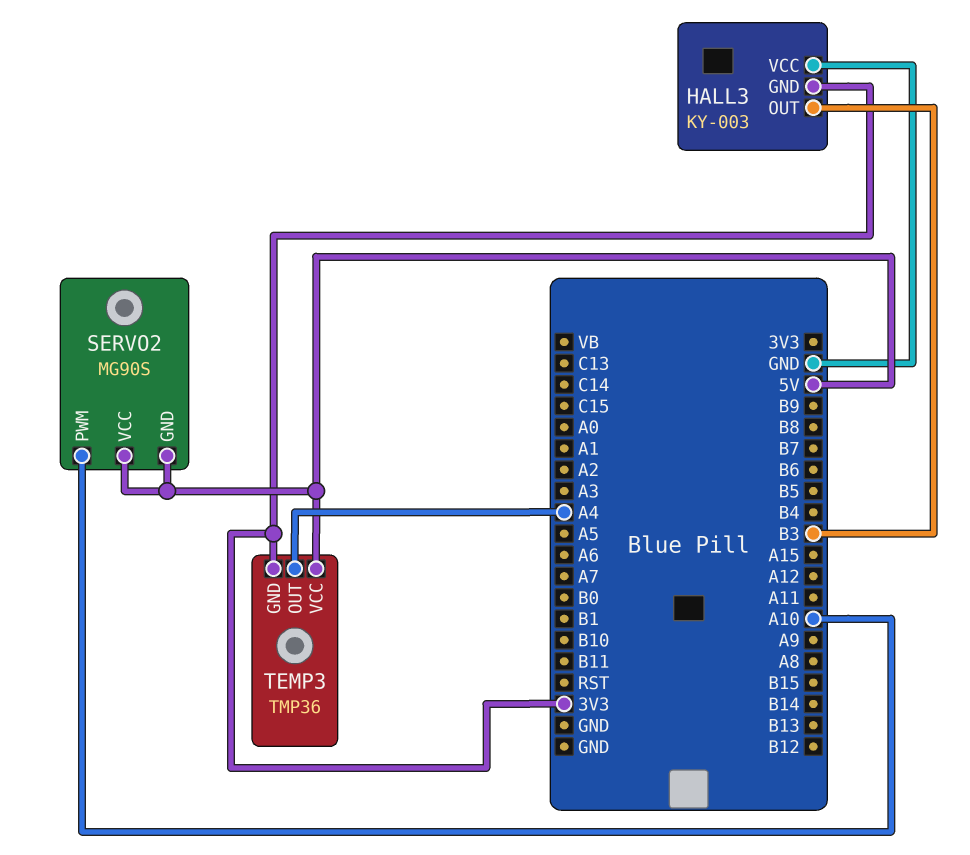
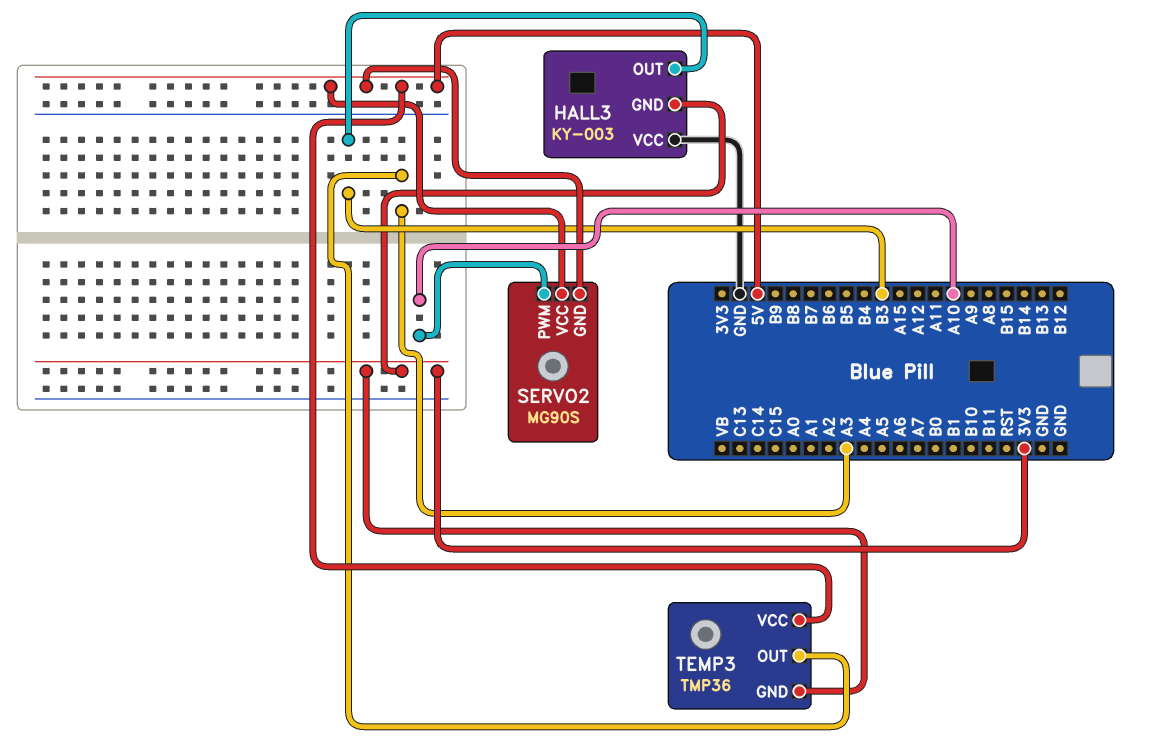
TEMP3 pin OUT: A4 -> A3

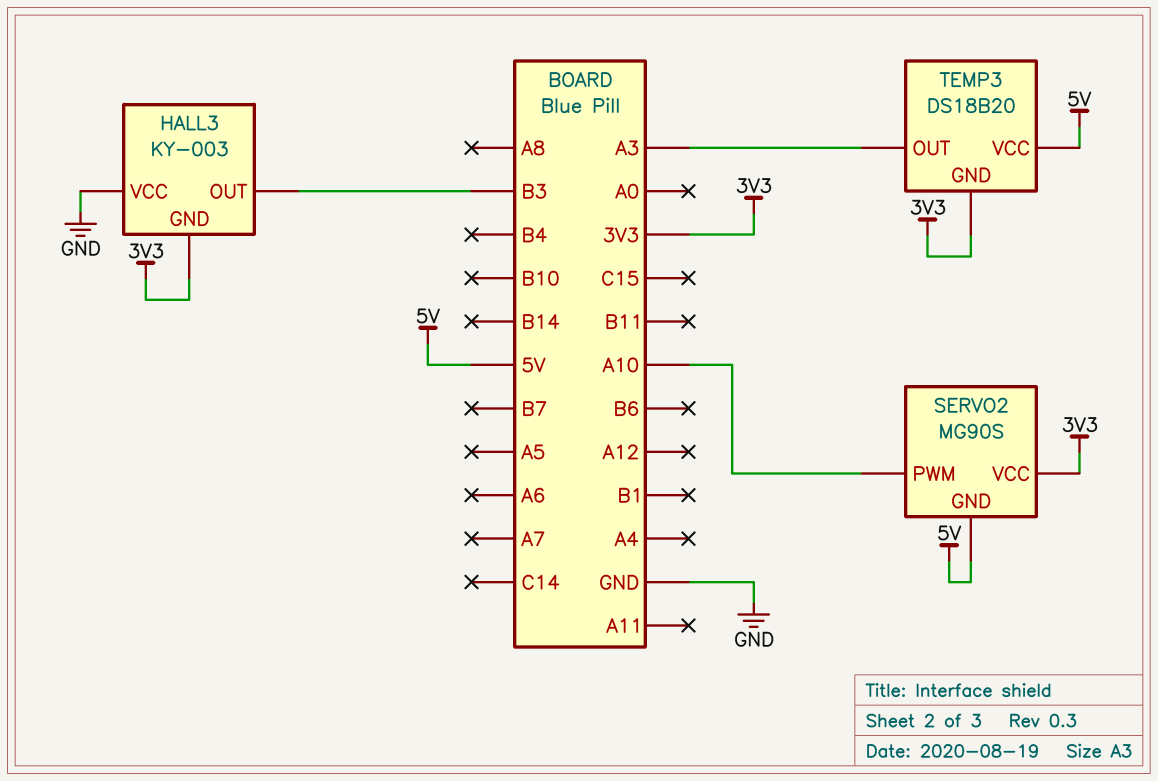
SERVO2 pin VCC: 5V -> 3V3
TEMP3: TMP36 -> DS18B20

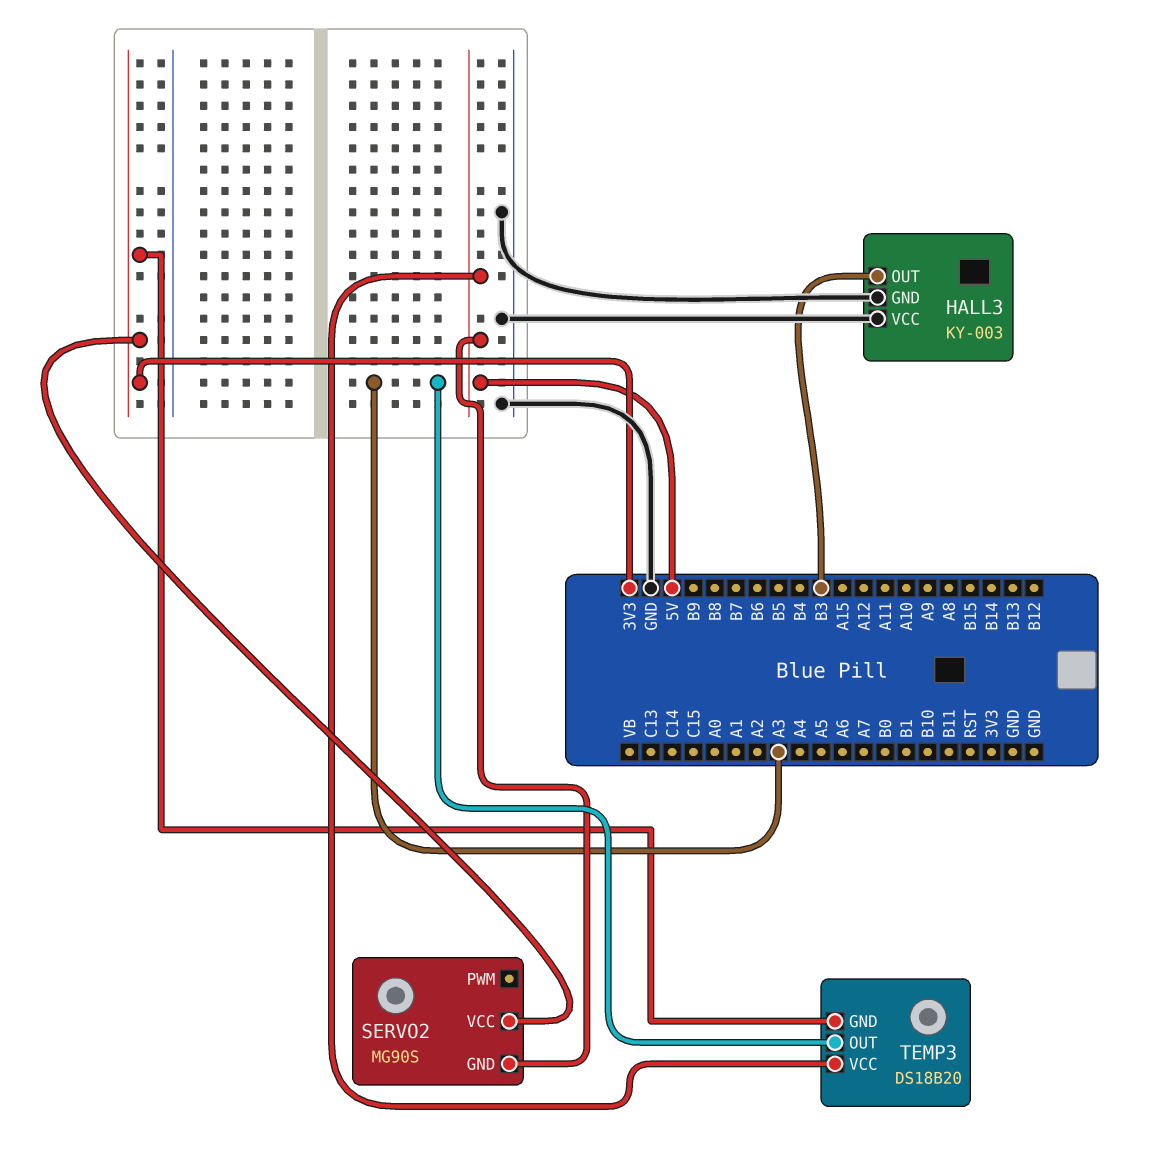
HALL3 pin GND: 3V3 -> GND
SERVO2 pin PWM: A10 -> none

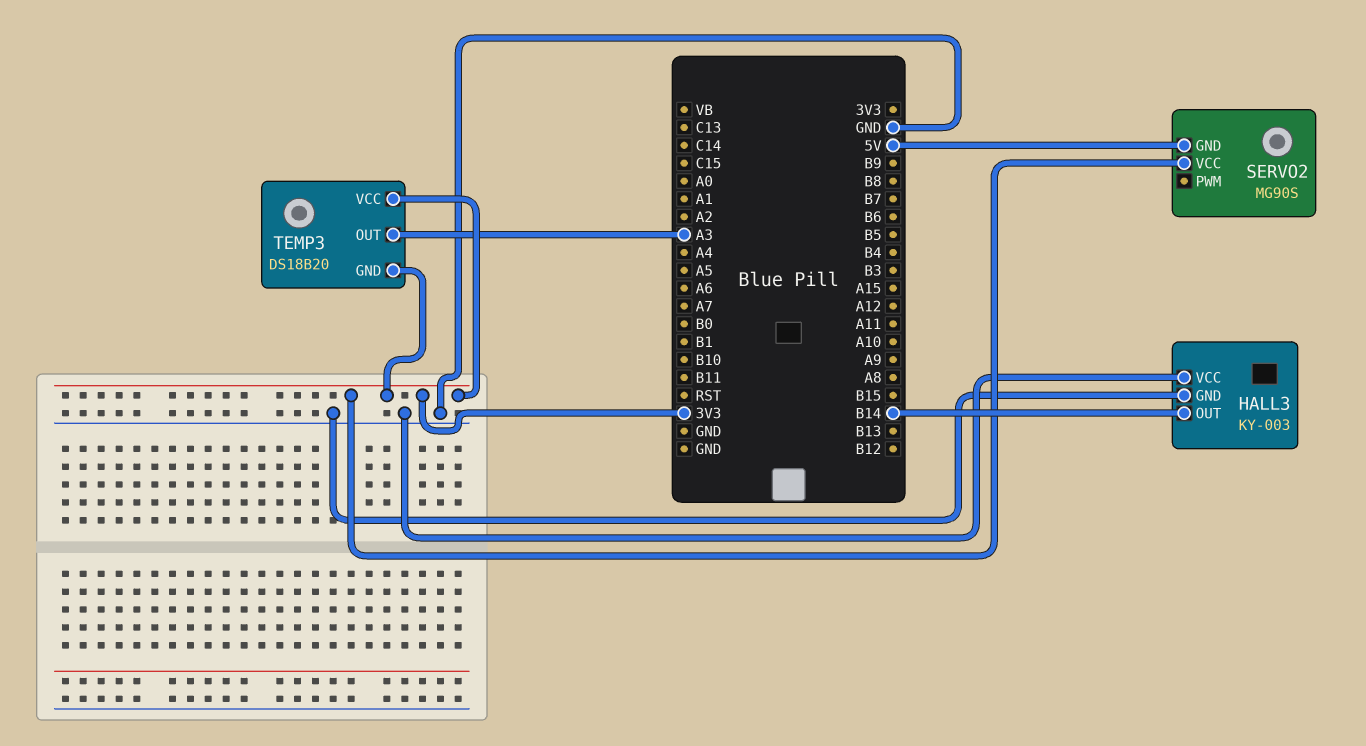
HALL3 pin OUT: B3 -> B14
TEMP3 pin VCC: 5V -> 3V3

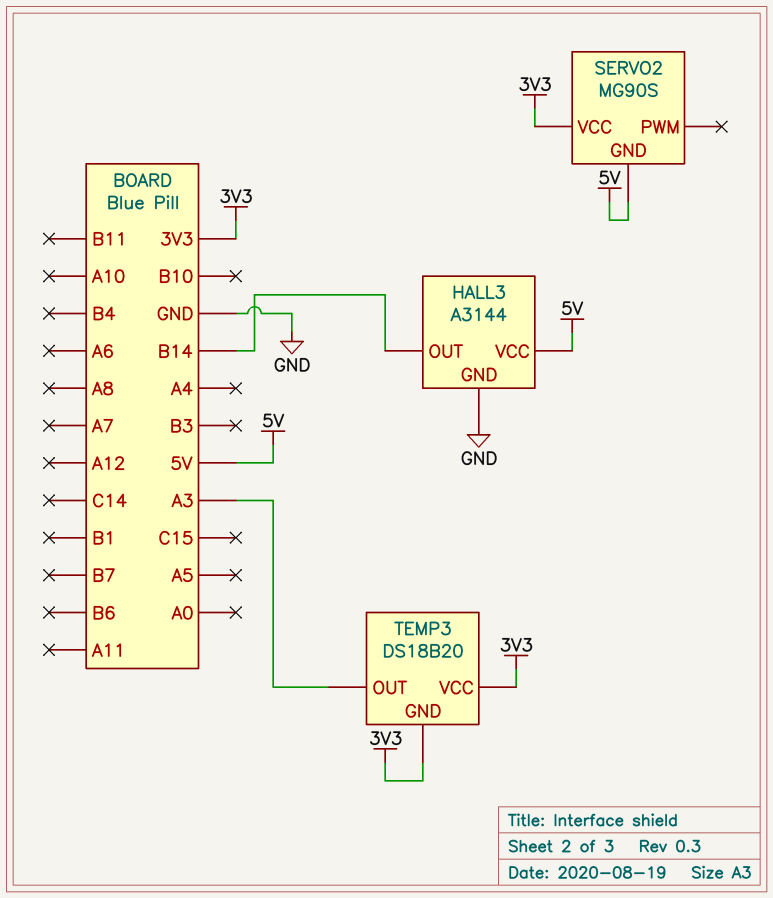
HALL3: KY-003 -> A3144
HALL3 pin VCC: GND -> 5V

